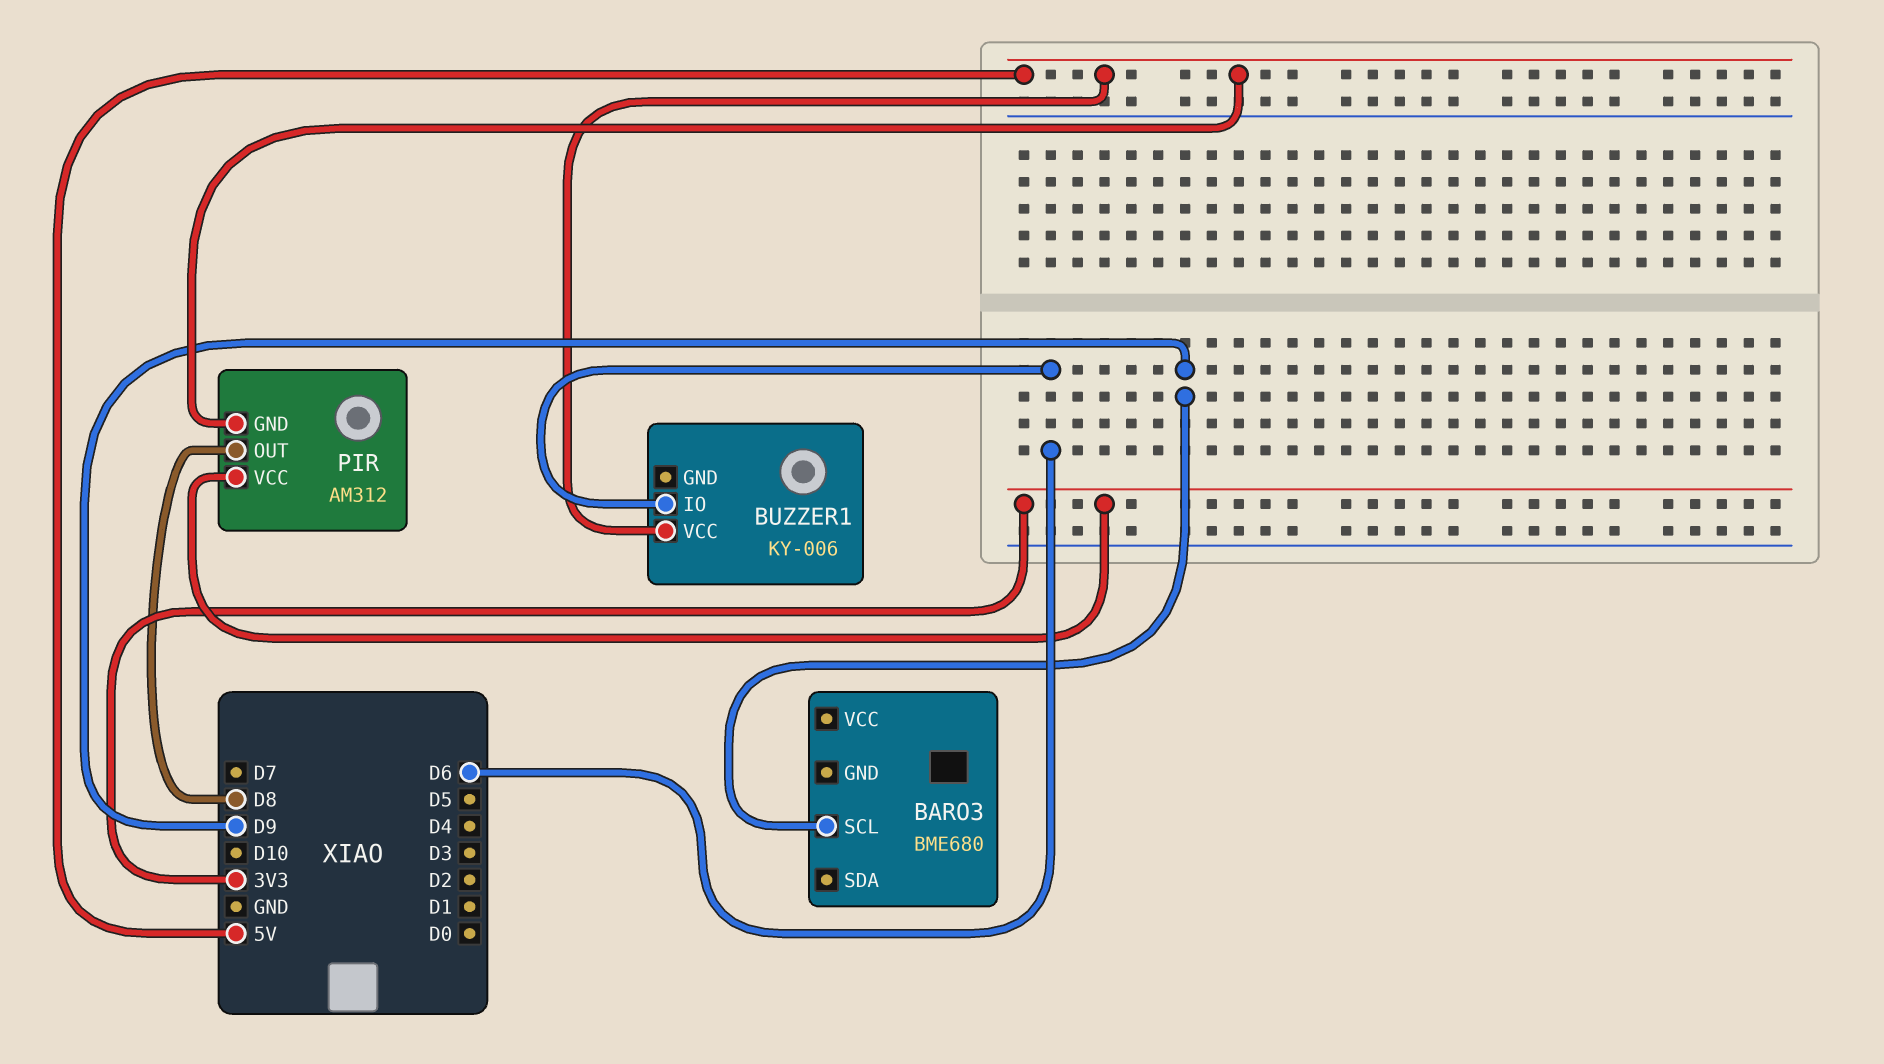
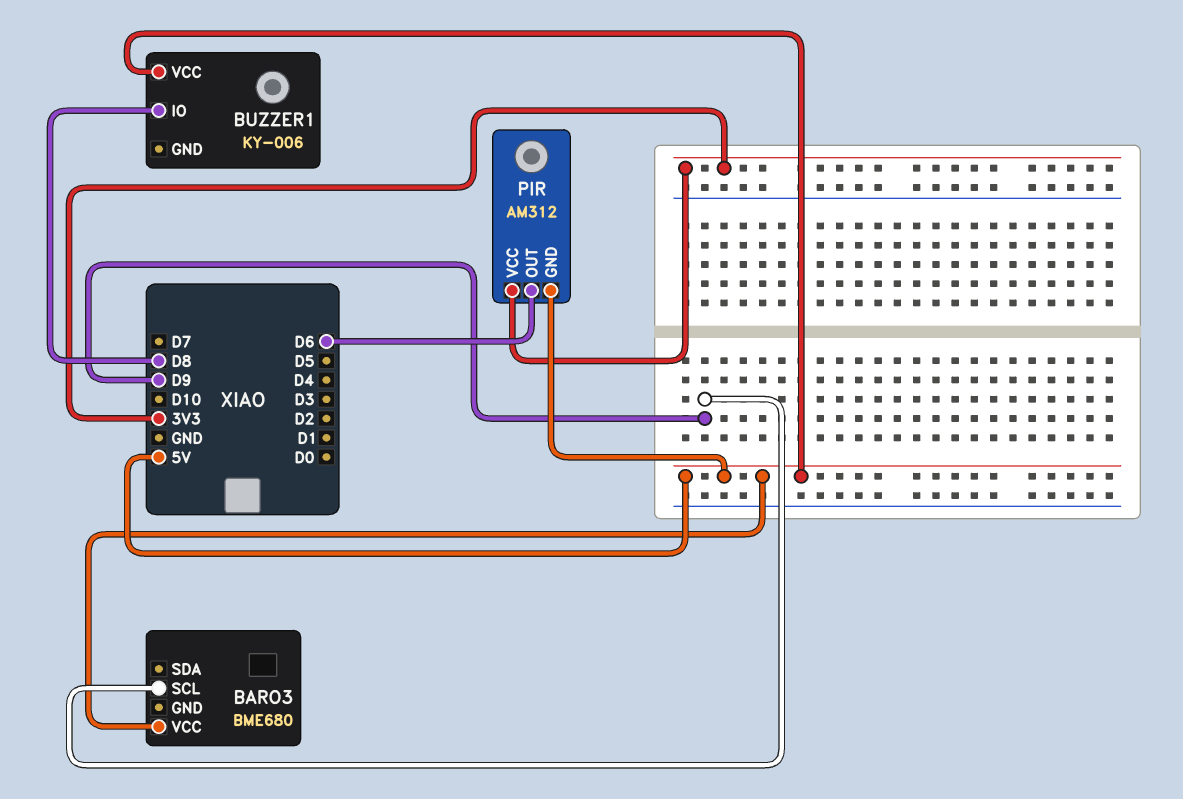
BARO3 pin VCC: none -> 5V
BUZZER1 pin IO: D6 -> D8
PIR pin OUT: D8 -> D6

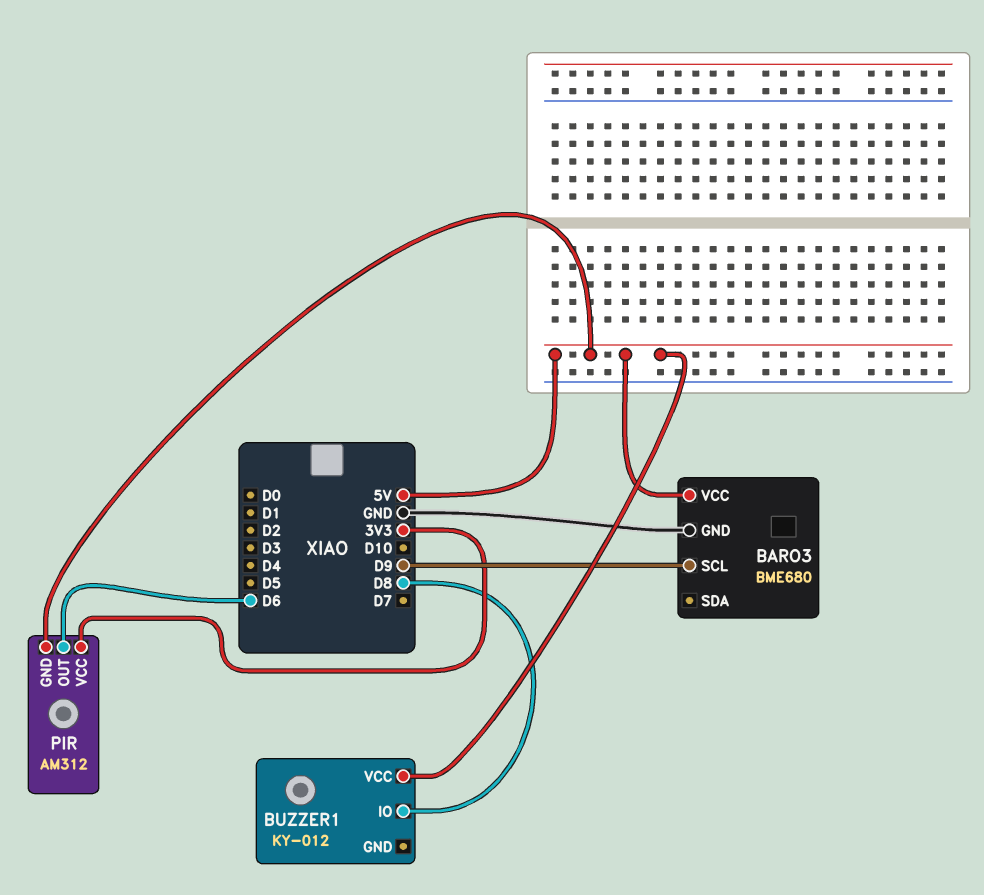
BARO3 pin GND: none -> GND
BUZZER1: KY-006 -> KY-012

